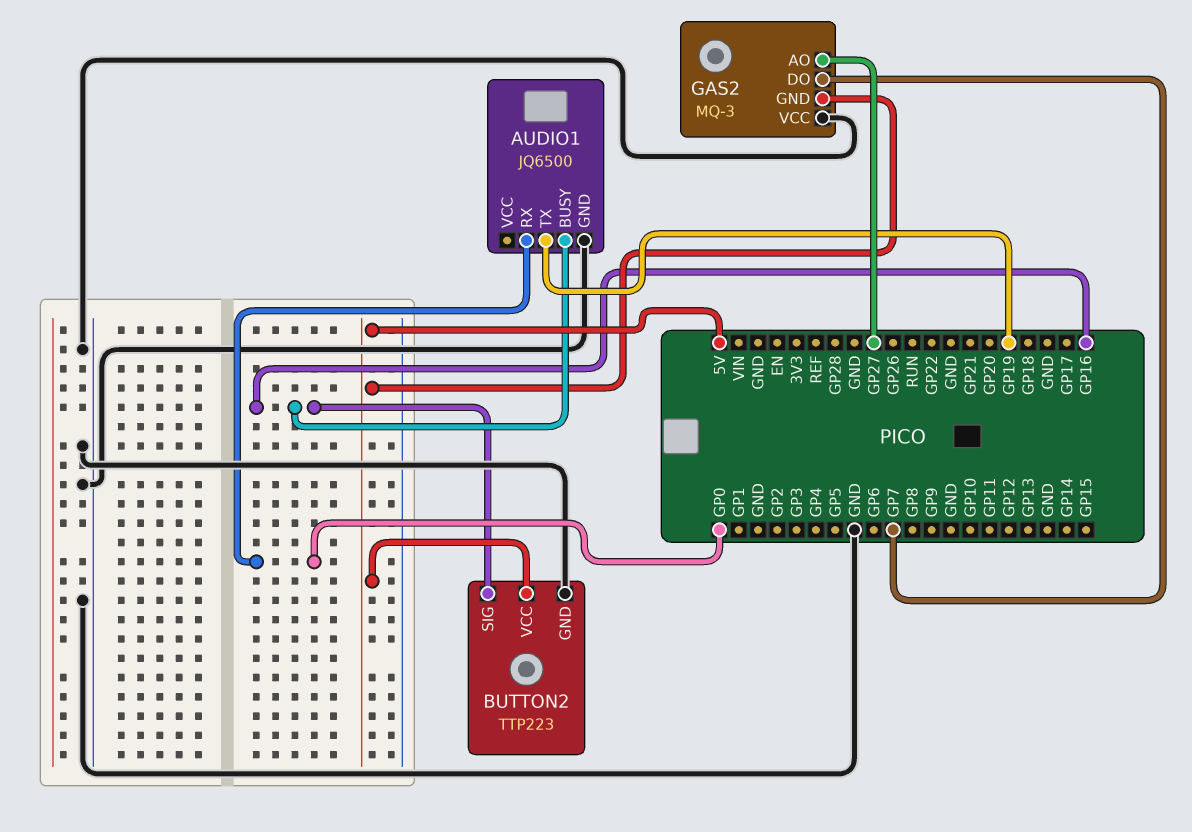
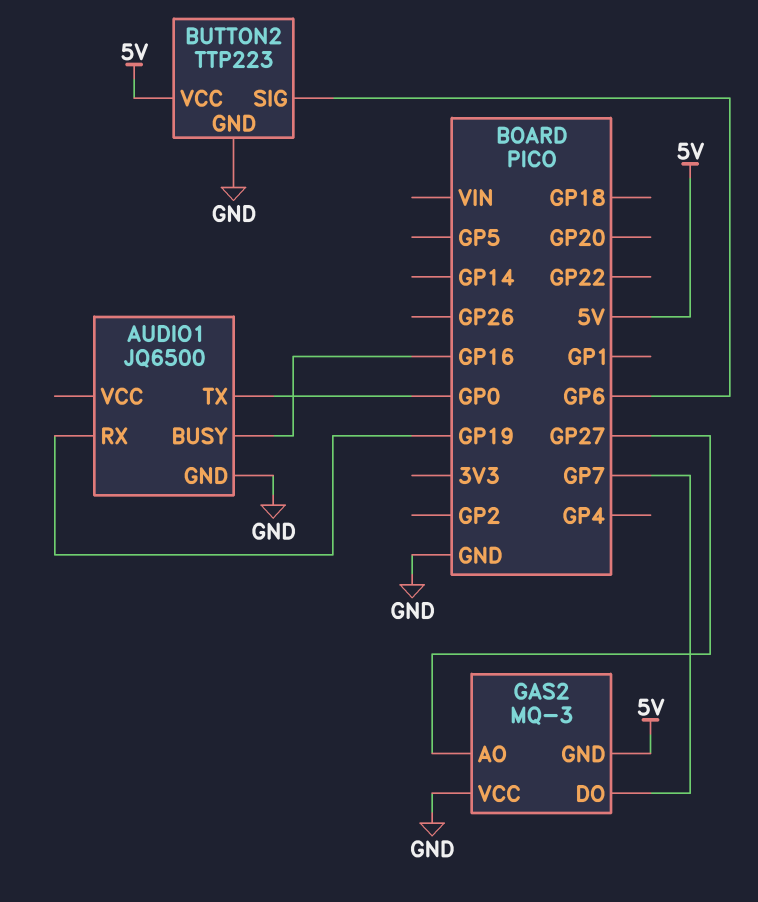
AUDIO1 pin RX: GP0 -> GP19
AUDIO1 pin TX: GP19 -> GP0
BUTTON2 pin SIG: GP16 -> GP6

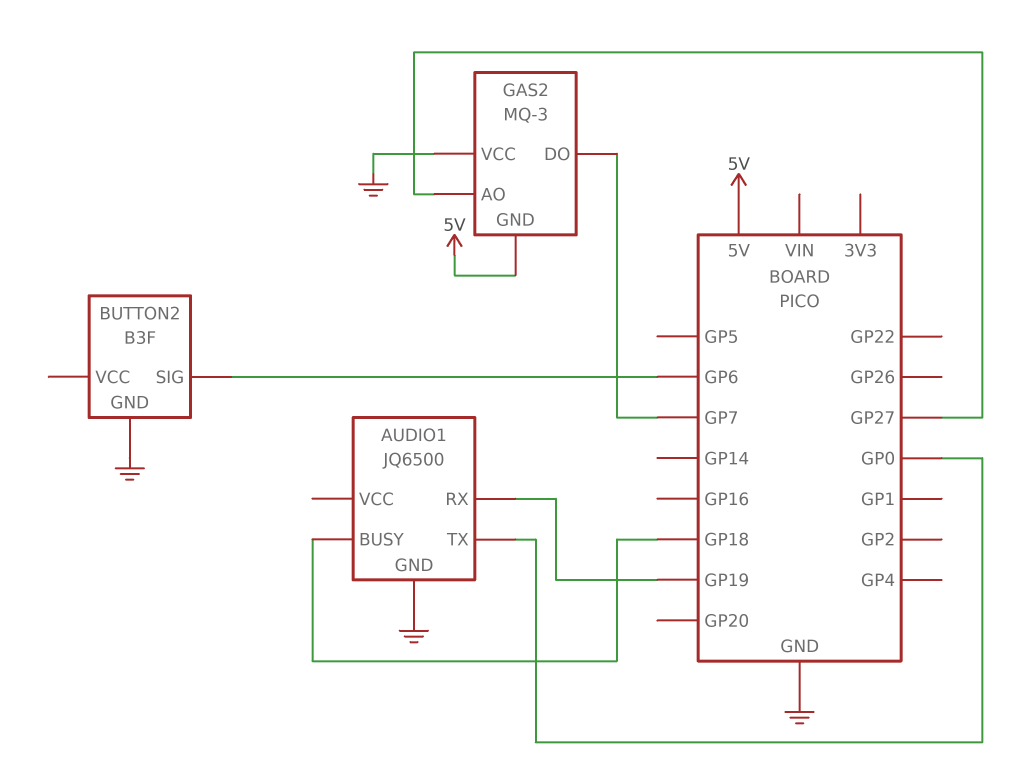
AUDIO1 pin BUSY: GP16 -> GP18
BUTTON2: TTP223 -> B3F
BUTTON2 pin VCC: 5V -> none

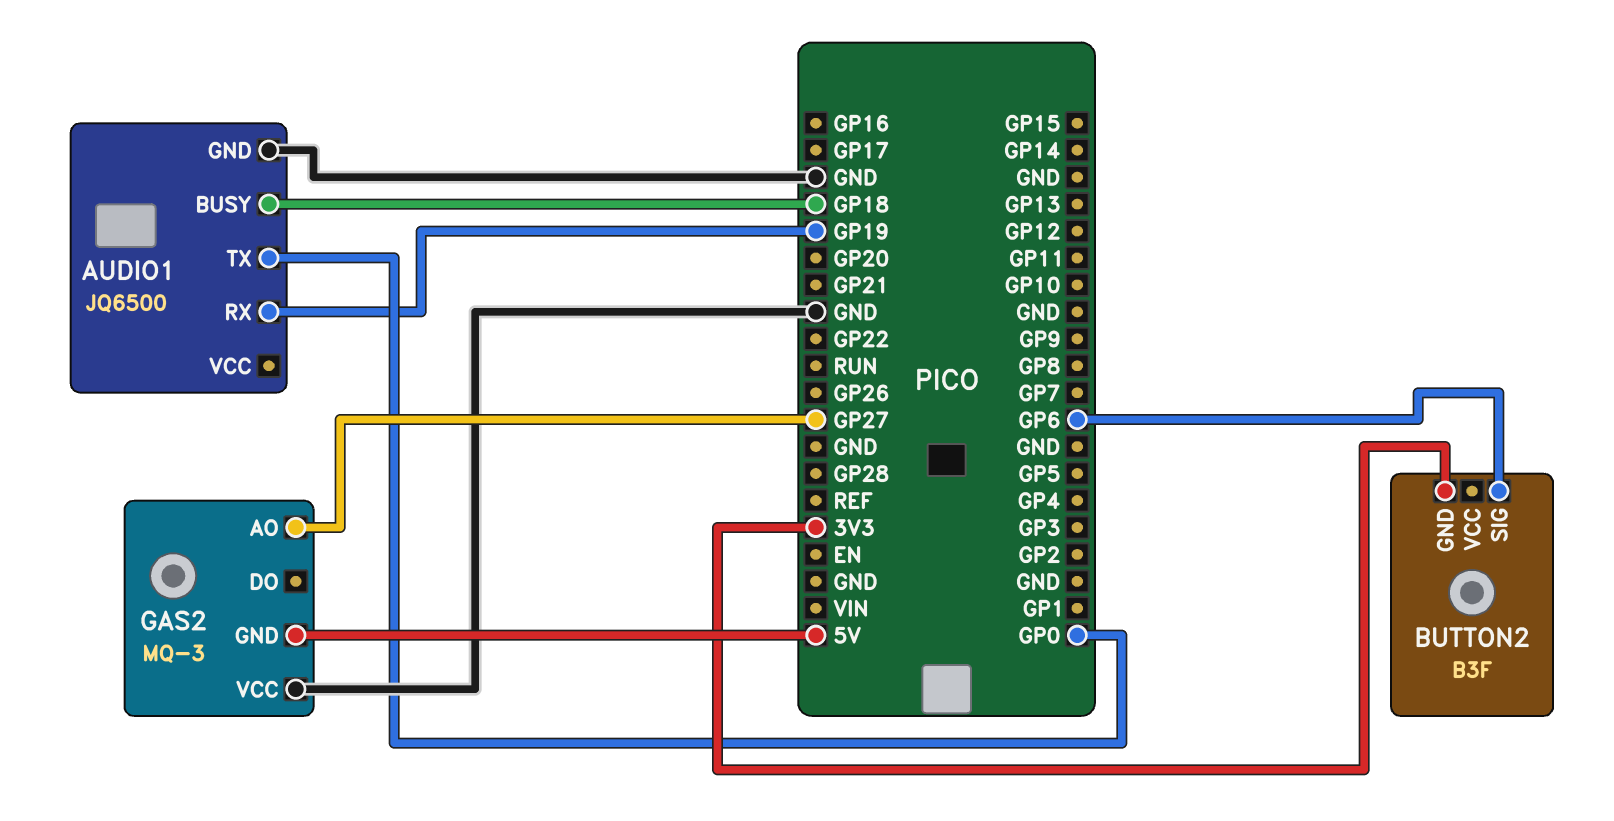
BUTTON2 pin GND: GND -> 3V3
GAS2 pin DO: GP7 -> none

